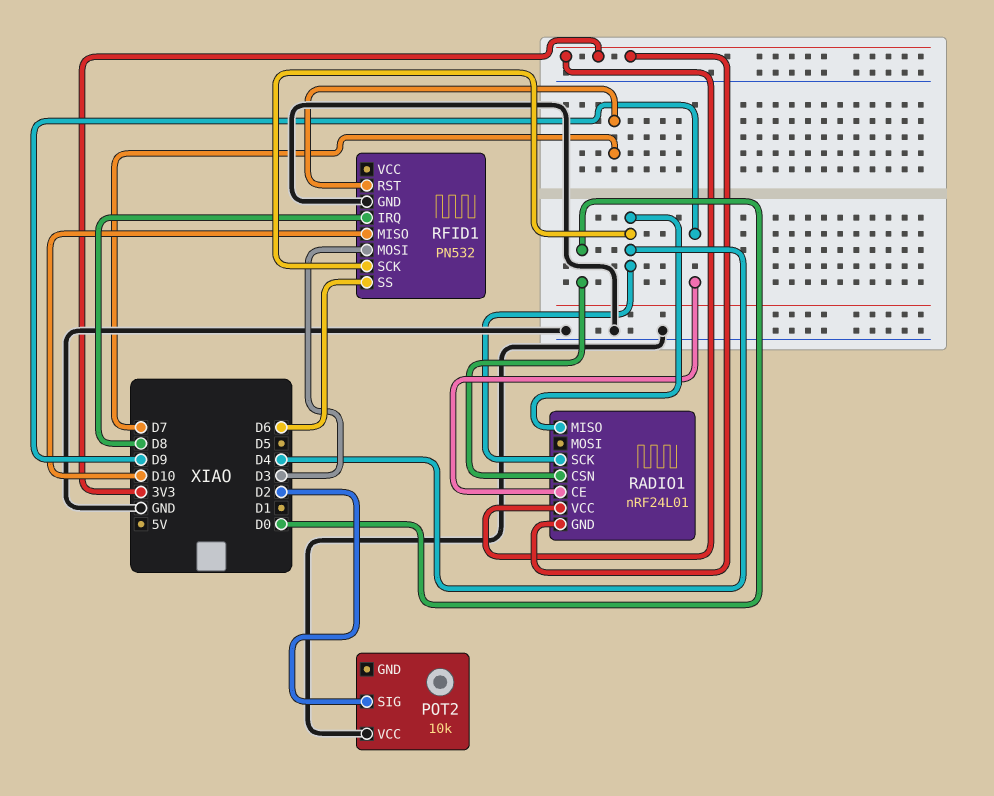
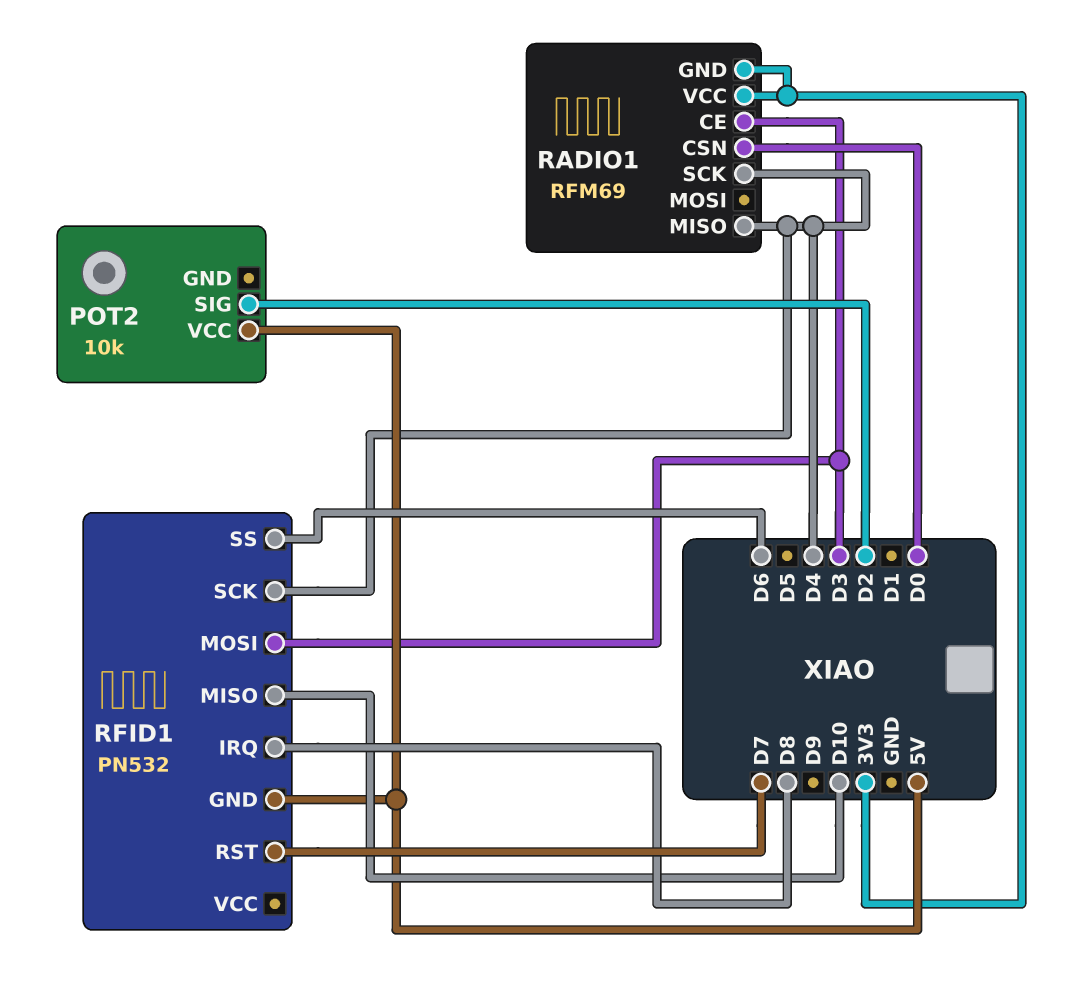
POT2 pin VCC: GND -> 5V
RADIO1: nRF24L01 -> RFM69
RADIO1 pin CE: D9 -> D3
RFID1 pin GND: GND -> 5V

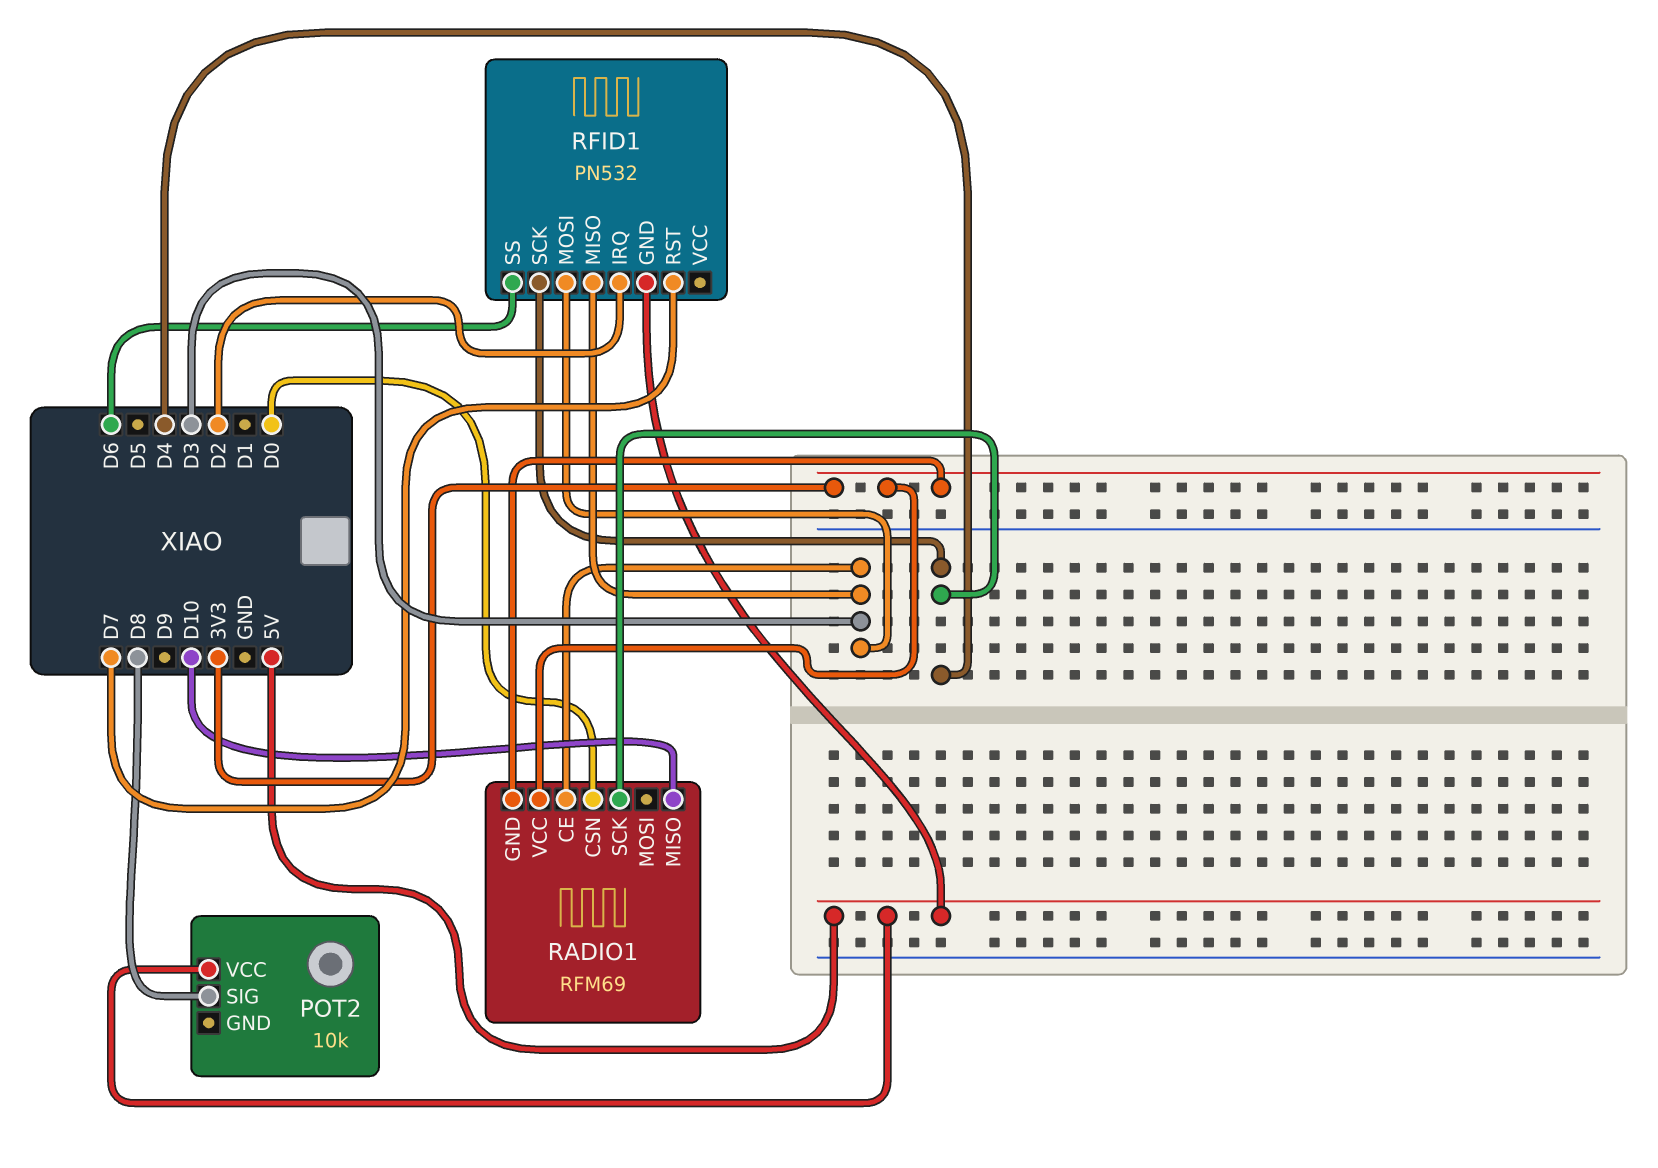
POT2 pin SIG: D2 -> D8
RADIO1 pin MISO: D4 -> D10
RFID1 pin IRQ: D8 -> D2
RFID1 pin MISO: D10 -> D3

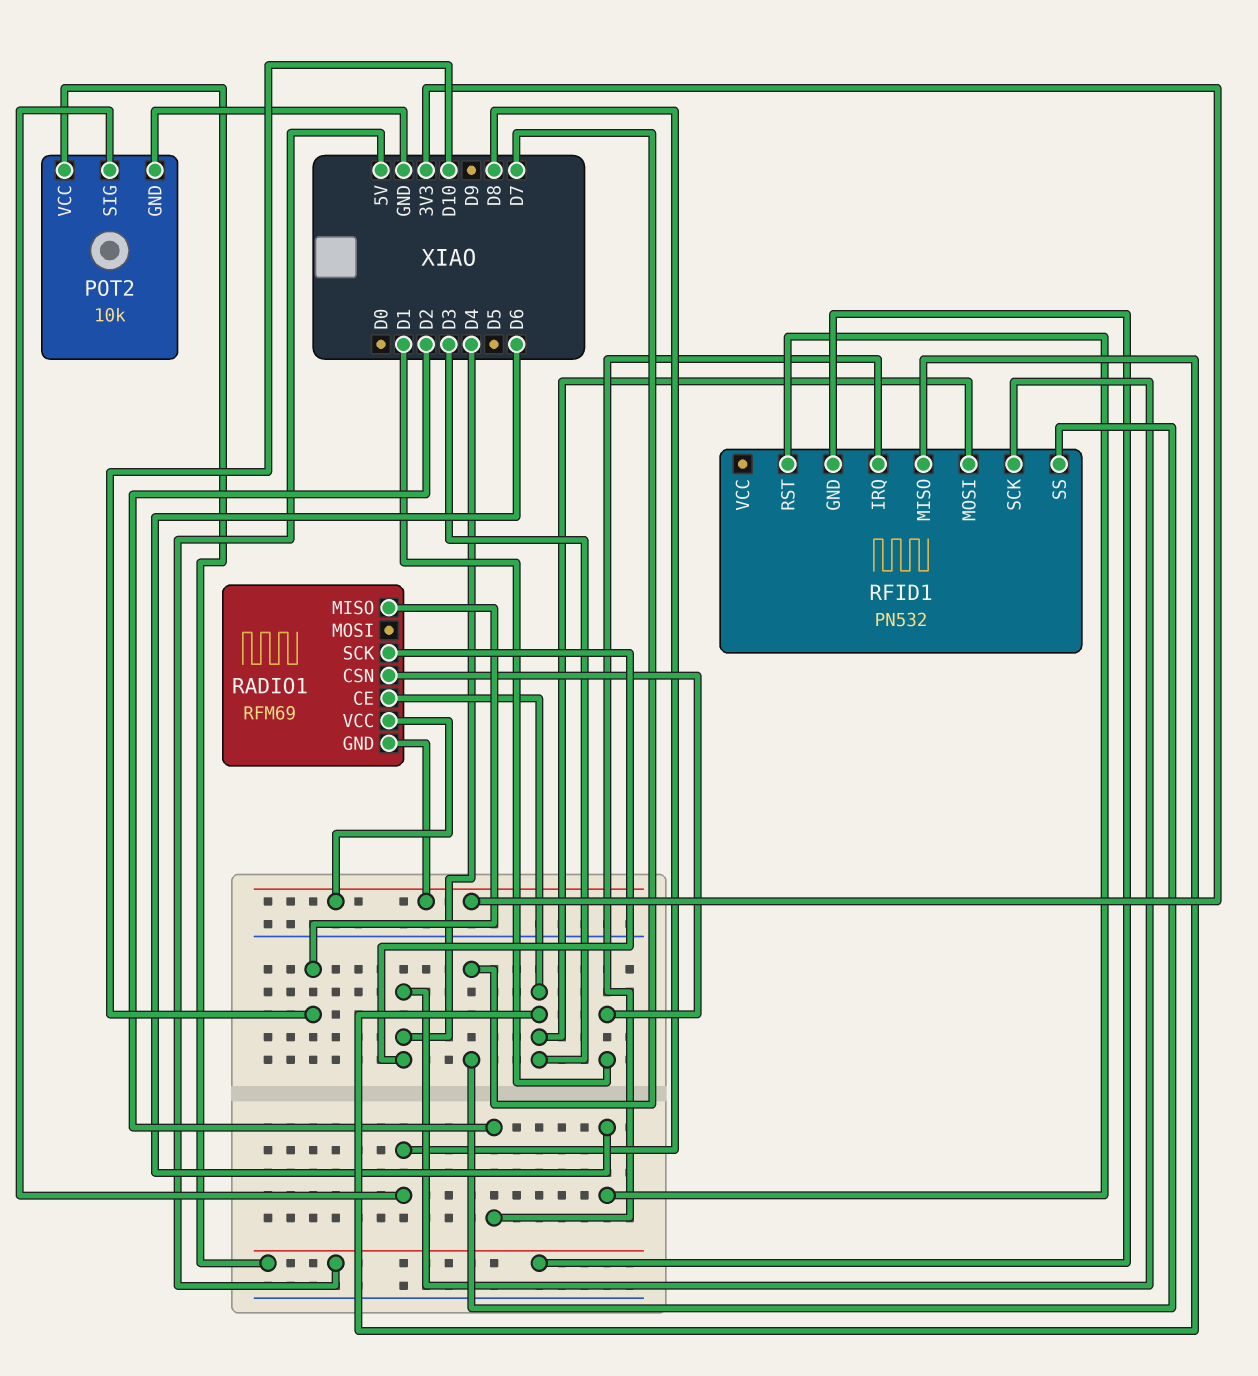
POT2 pin GND: none -> GND
RADIO1 pin CSN: D0 -> D1
RFID1 pin RST: D7 -> D6
RFID1 pin SS: D6 -> D7

